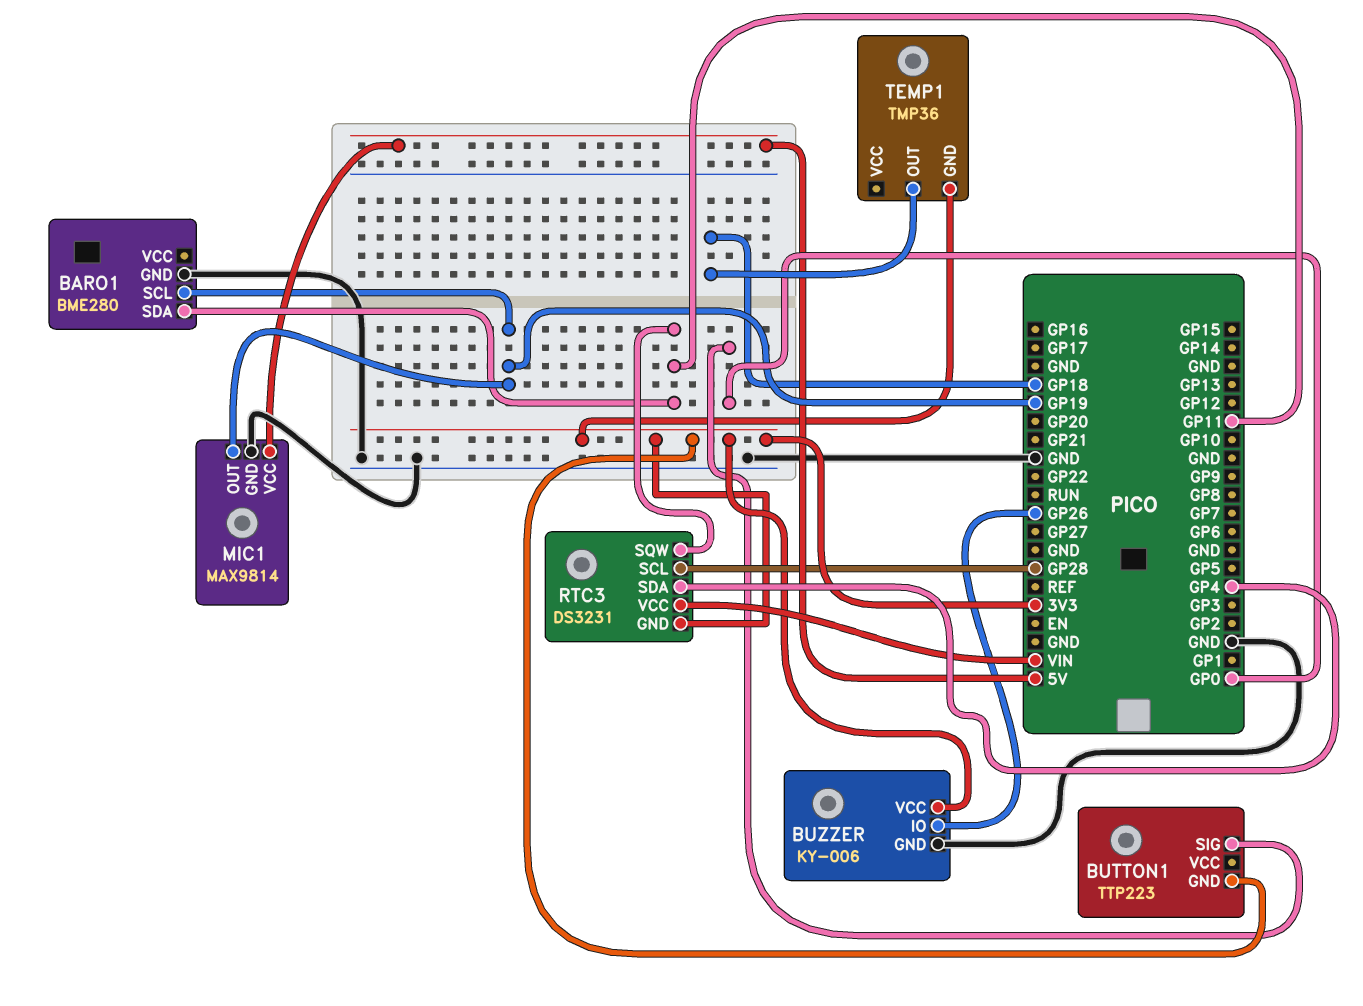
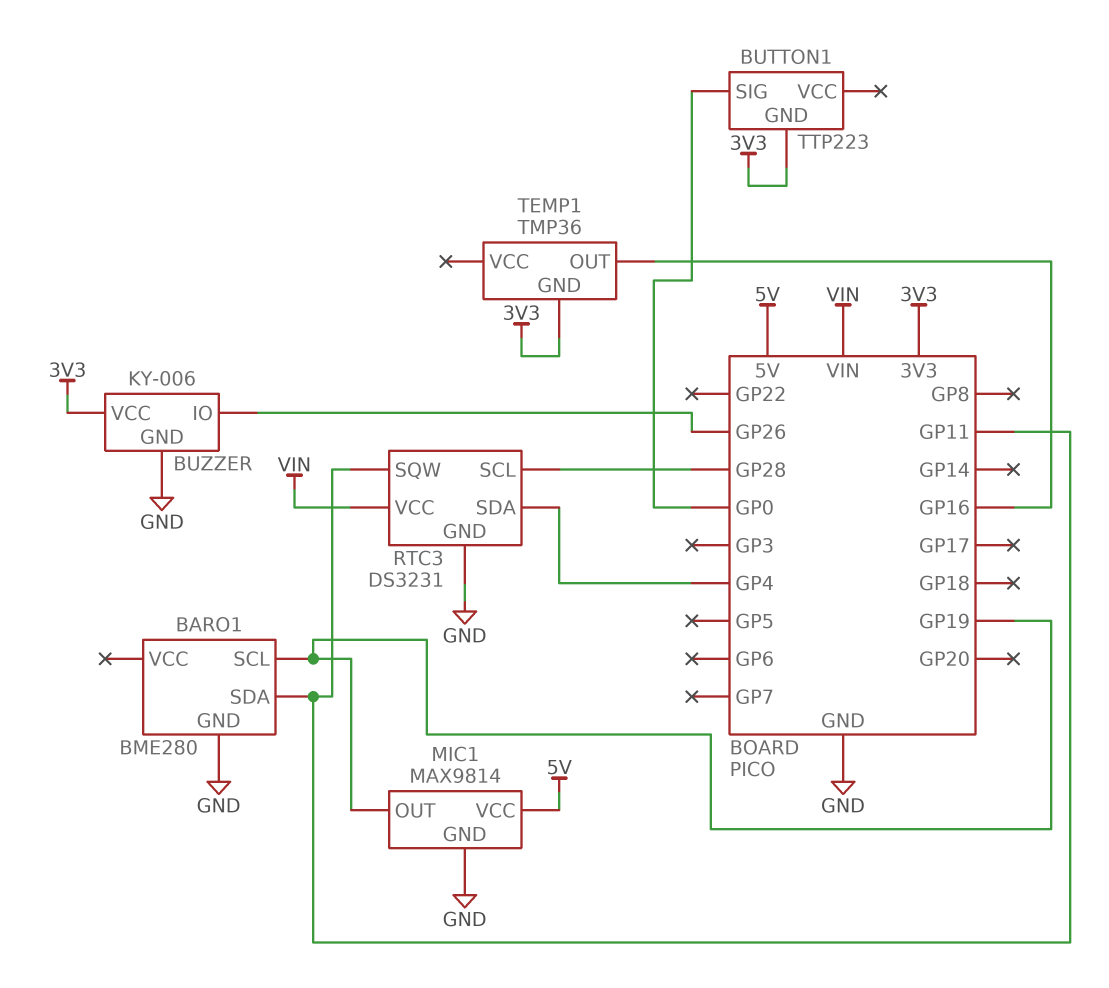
RTC3 pin GND: 3V3 -> GND
TEMP1 pin OUT: GP18 -> GP16

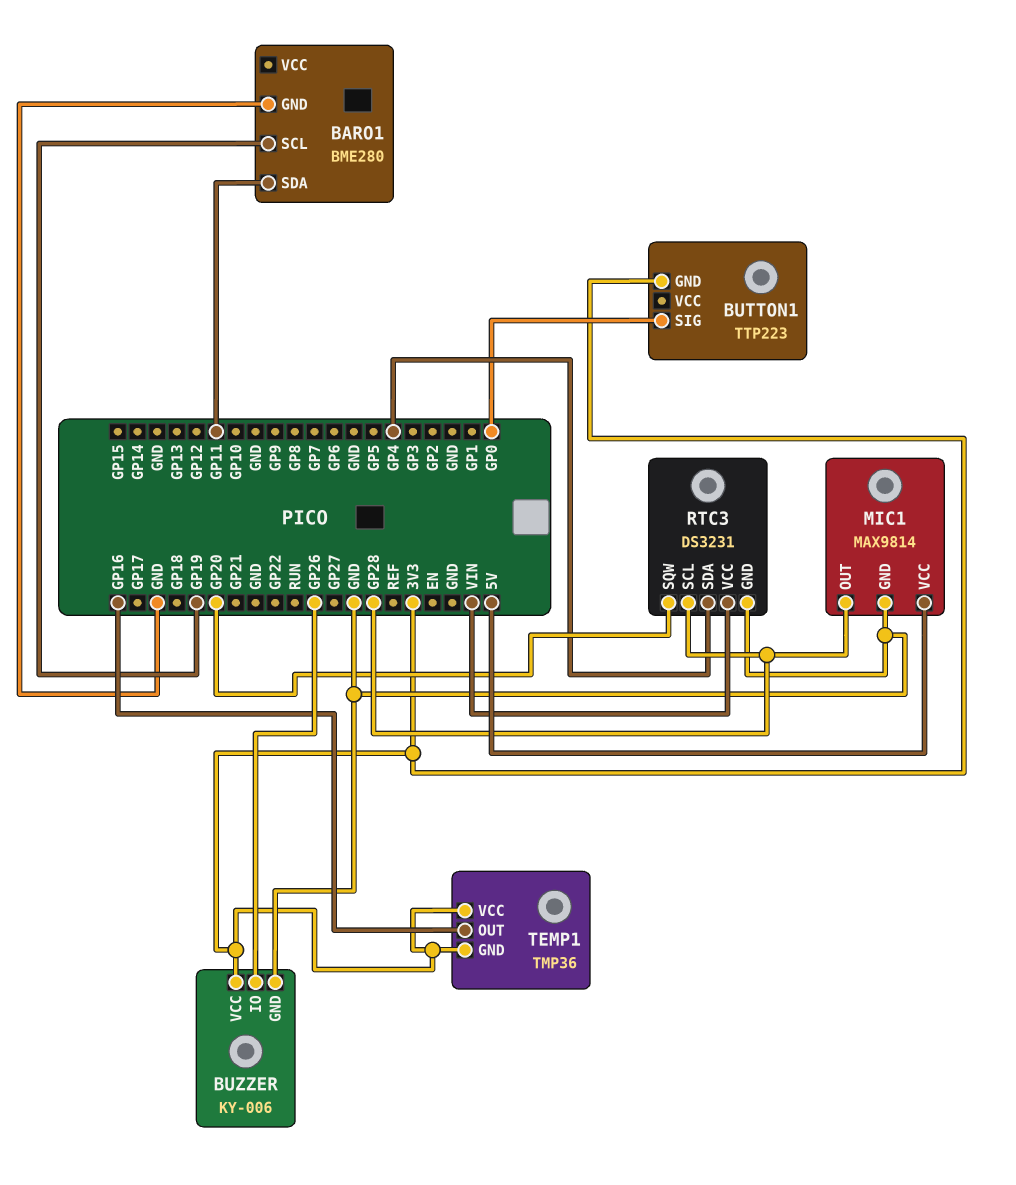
MIC1 pin OUT: GP19 -> GP28
RTC3 pin SQW: GP11 -> GP20
TEMP1 pin VCC: none -> 3V3

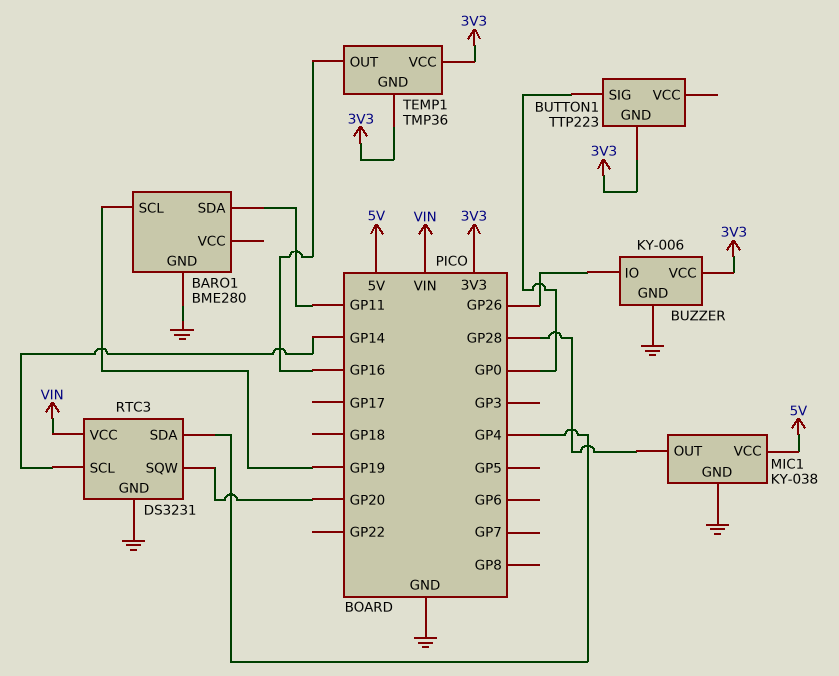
MIC1: MAX9814 -> KY-038
RTC3 pin SCL: GP28 -> GP14

